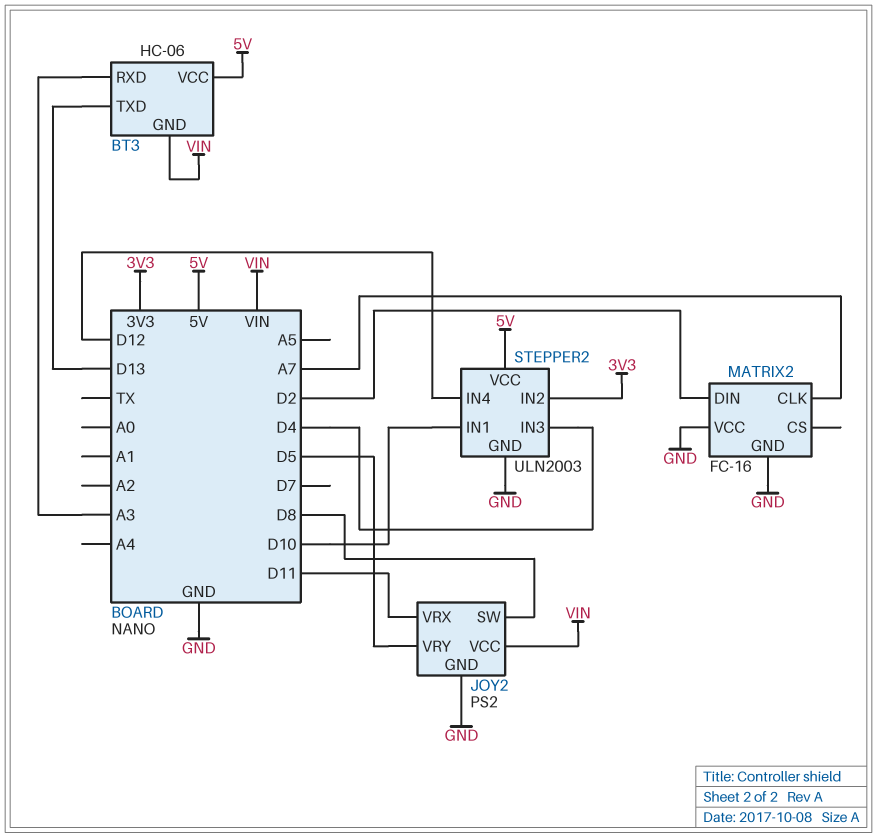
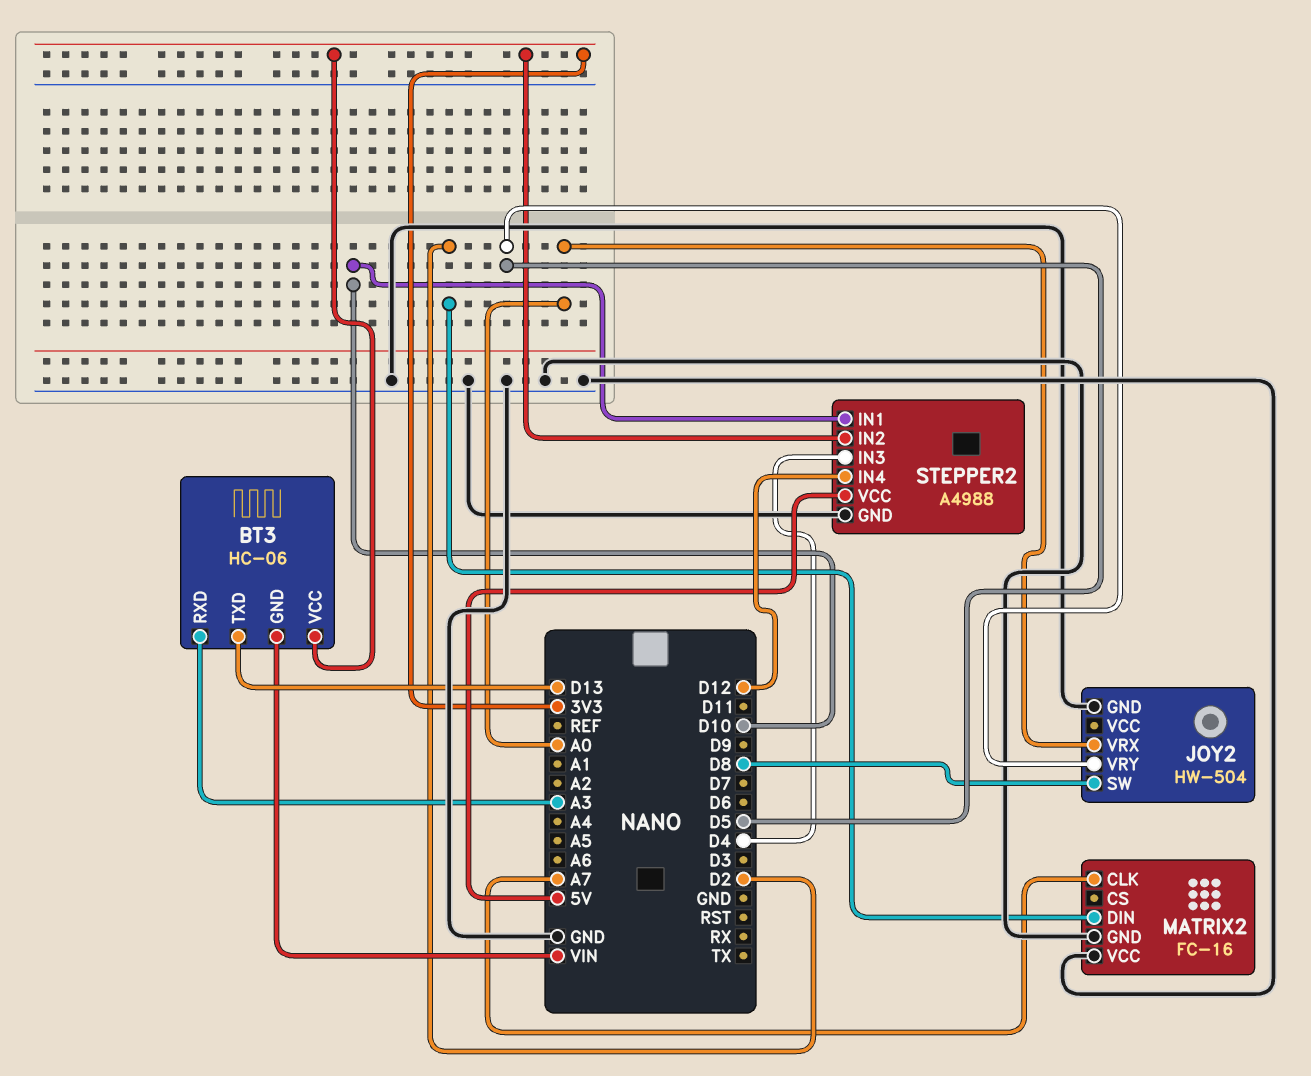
BT3 pin VCC: 5V -> 3V3
JOY2: PS2 -> HW-504
JOY2 pin VCC: VIN -> none
JOY2 pin VRX: D11 -> A0
STEPPER2: ULN2003 -> A4988

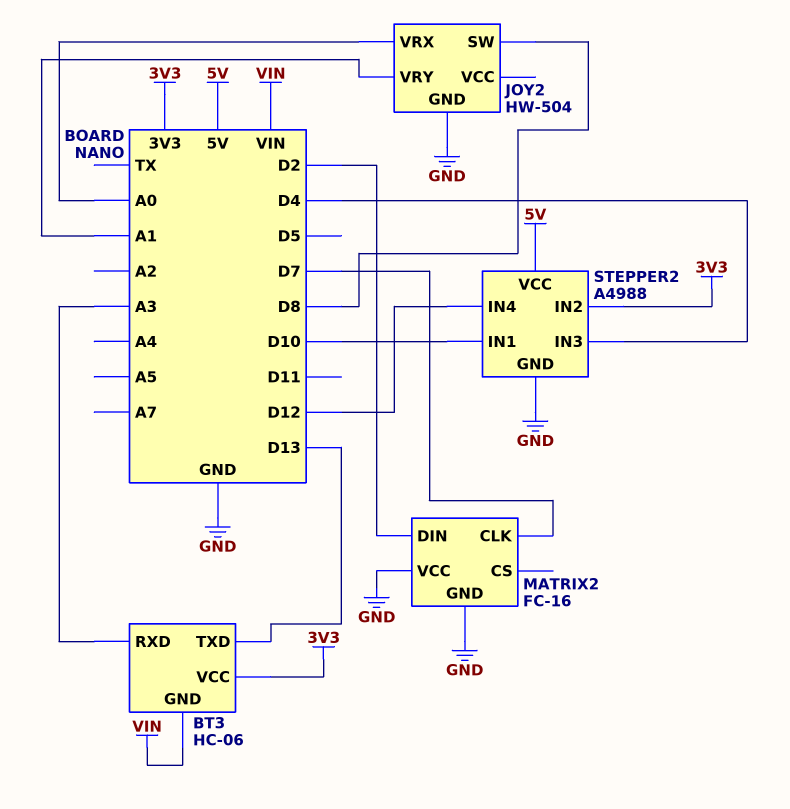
JOY2 pin VRY: D5 -> A1
MATRIX2 pin CLK: A7 -> D7

